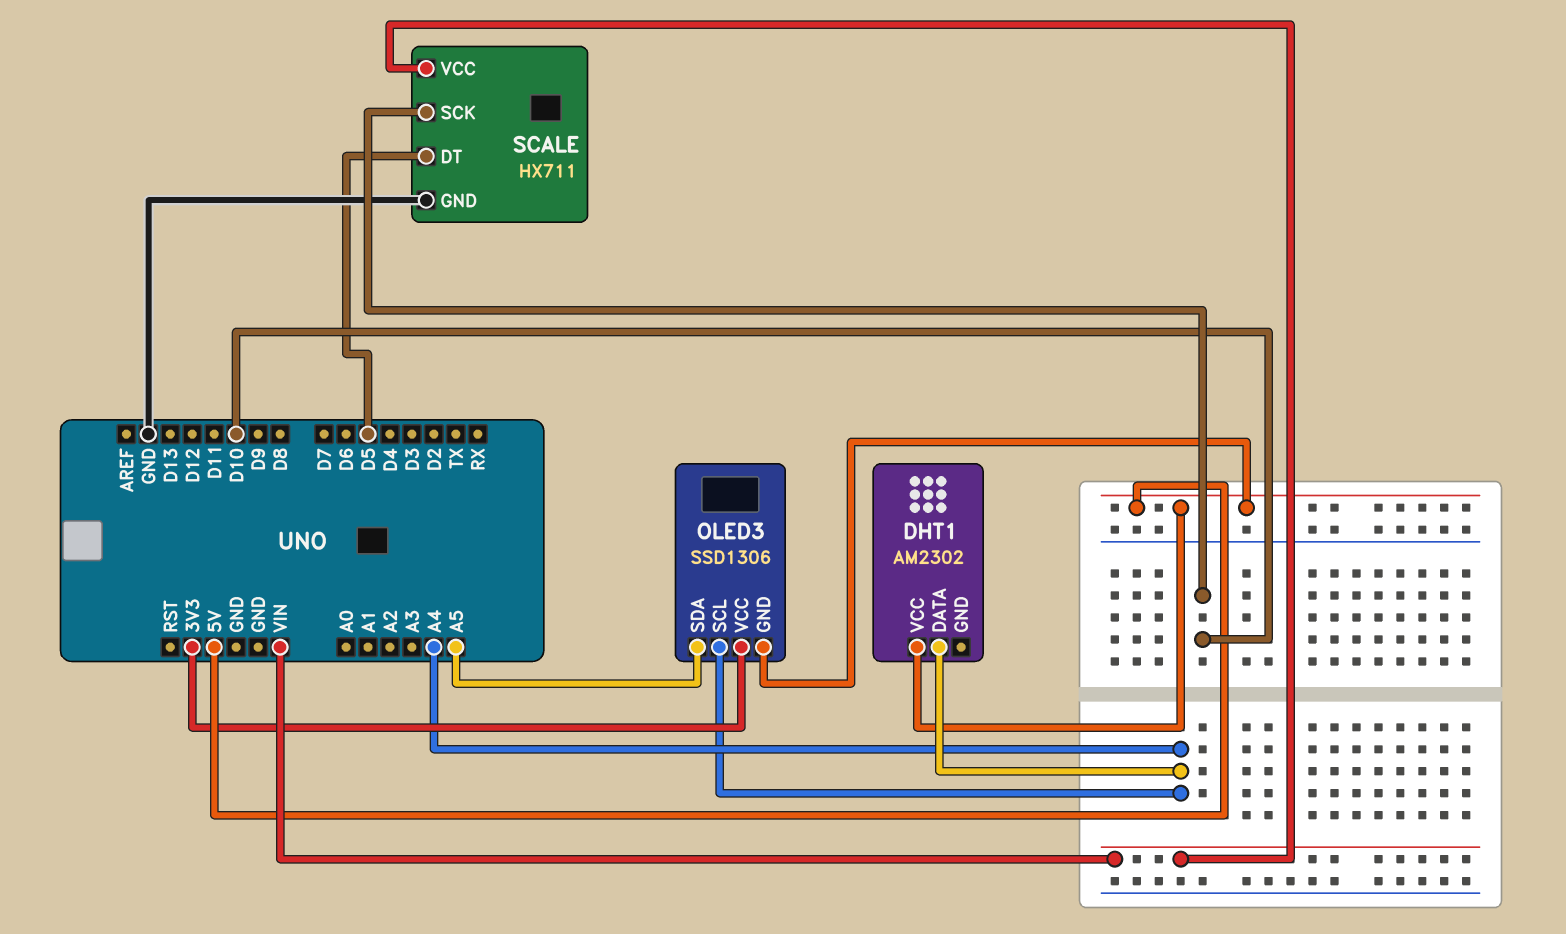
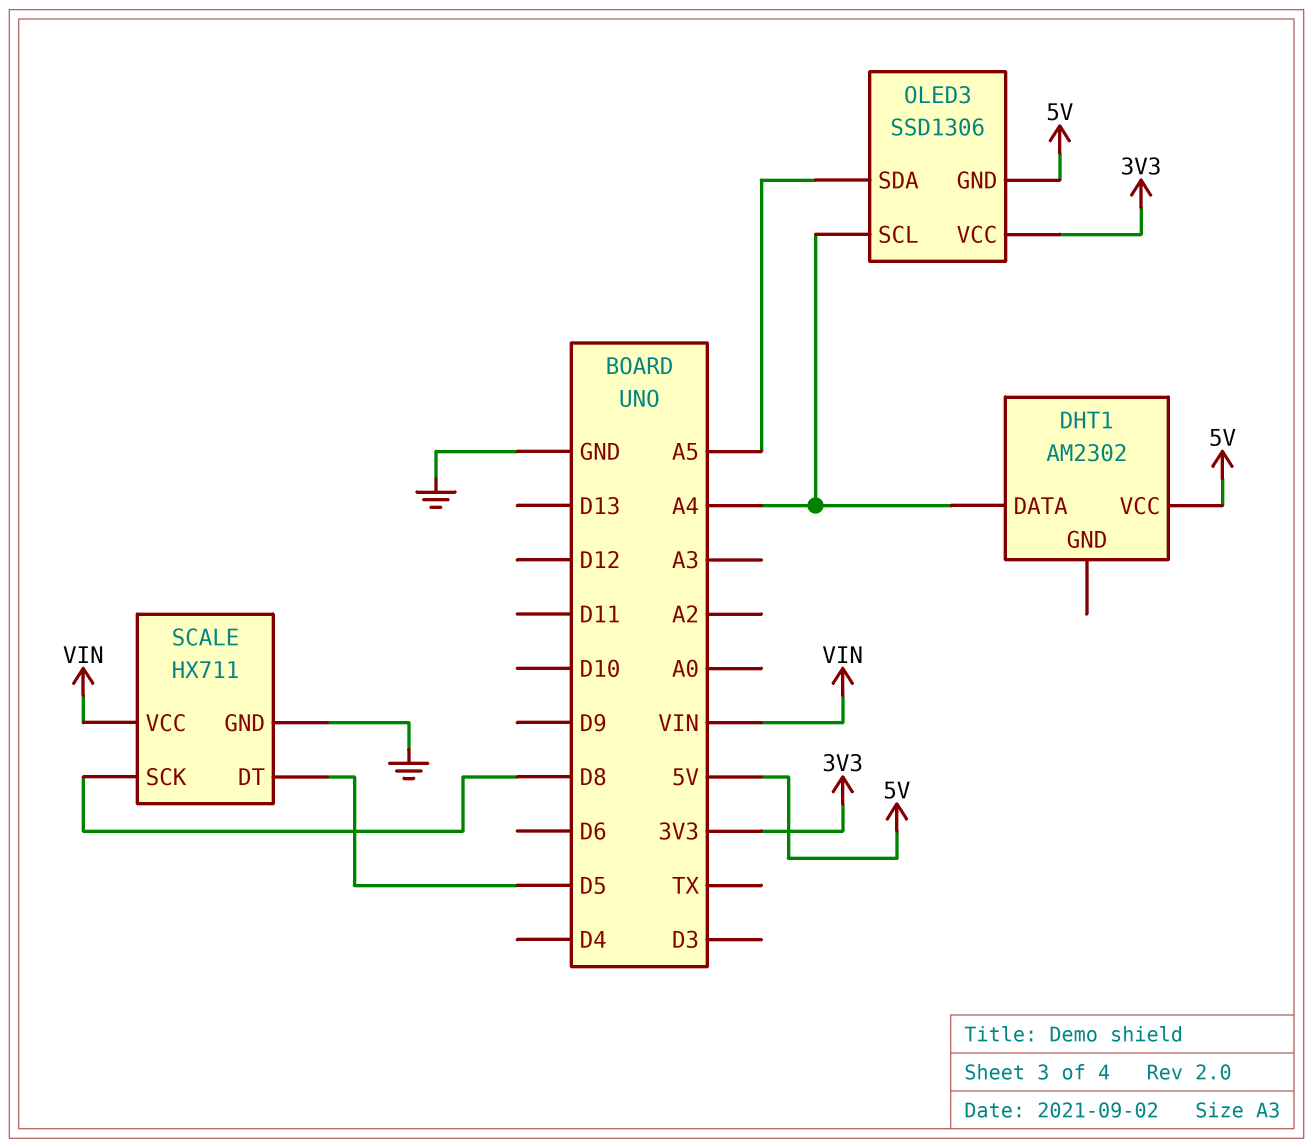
SCALE pin SCK: D10 -> D8

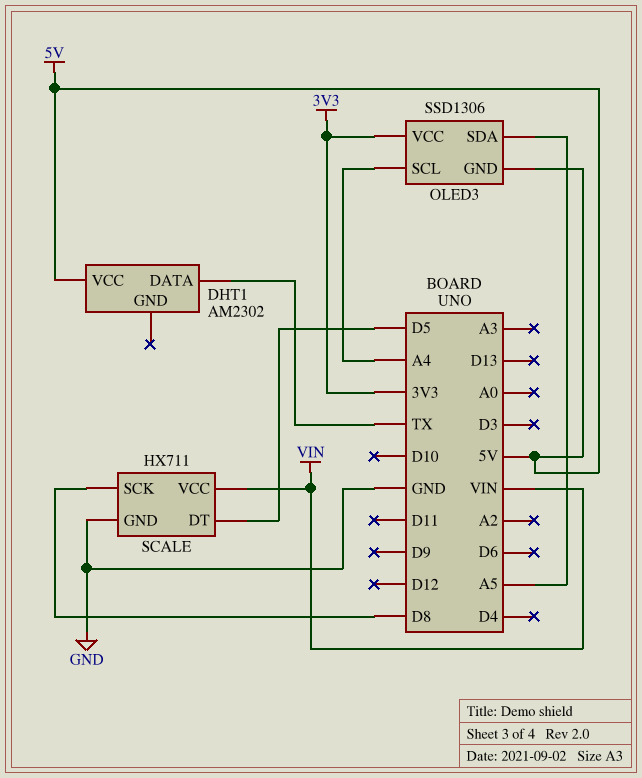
DHT1 pin DATA: A4 -> TX

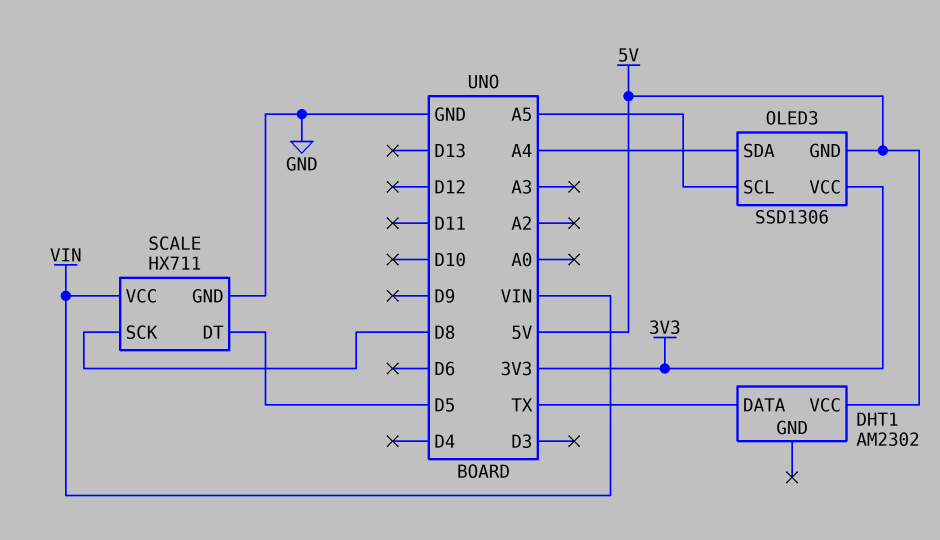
OLED3 pin SCL: A4 -> A5
OLED3 pin SDA: A5 -> A4

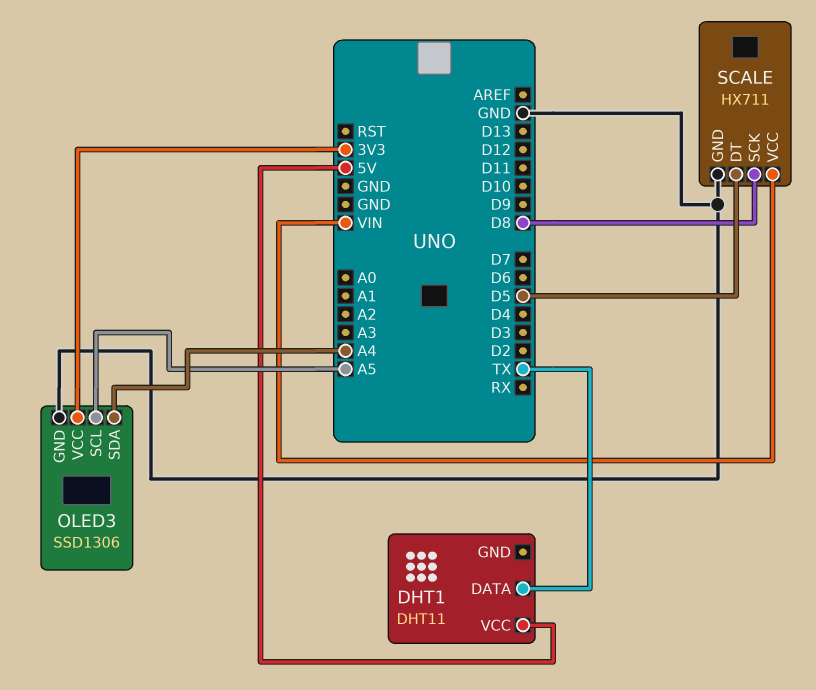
DHT1: AM2302 -> DHT11
OLED3 pin GND: 5V -> GND

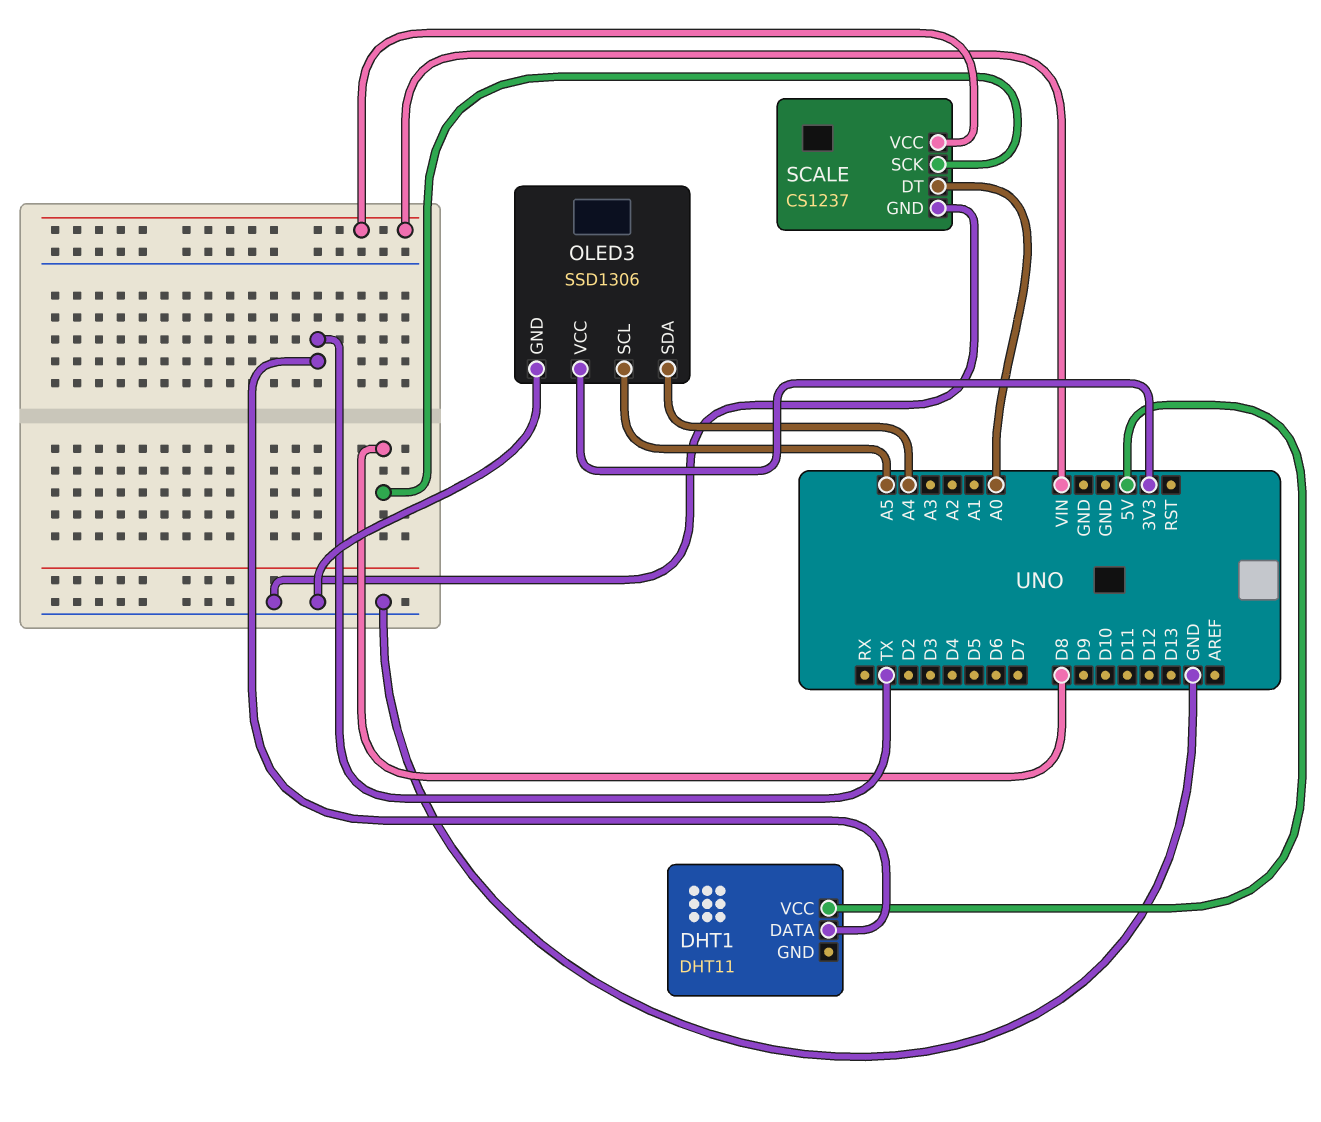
SCALE: HX711 -> CS1237
SCALE pin DT: D5 -> A0

